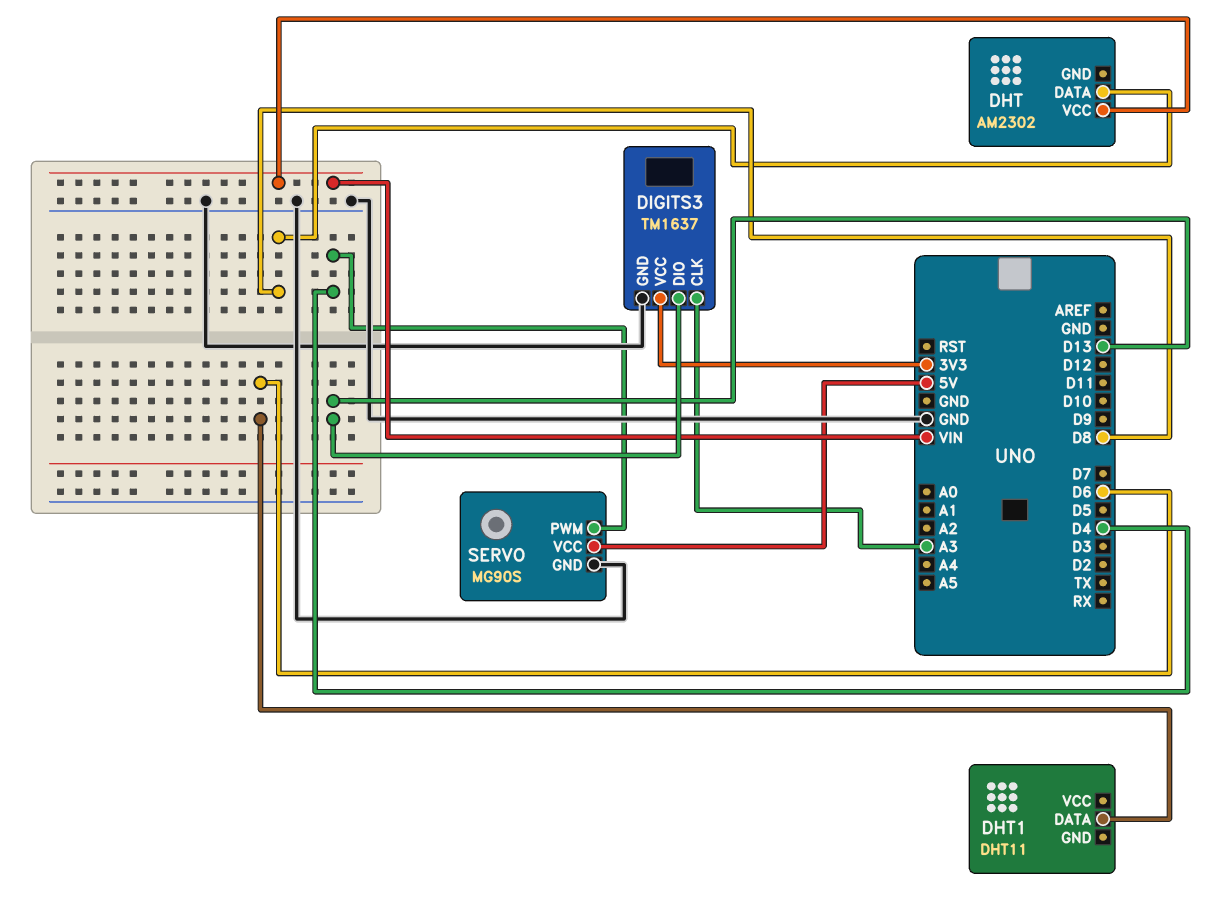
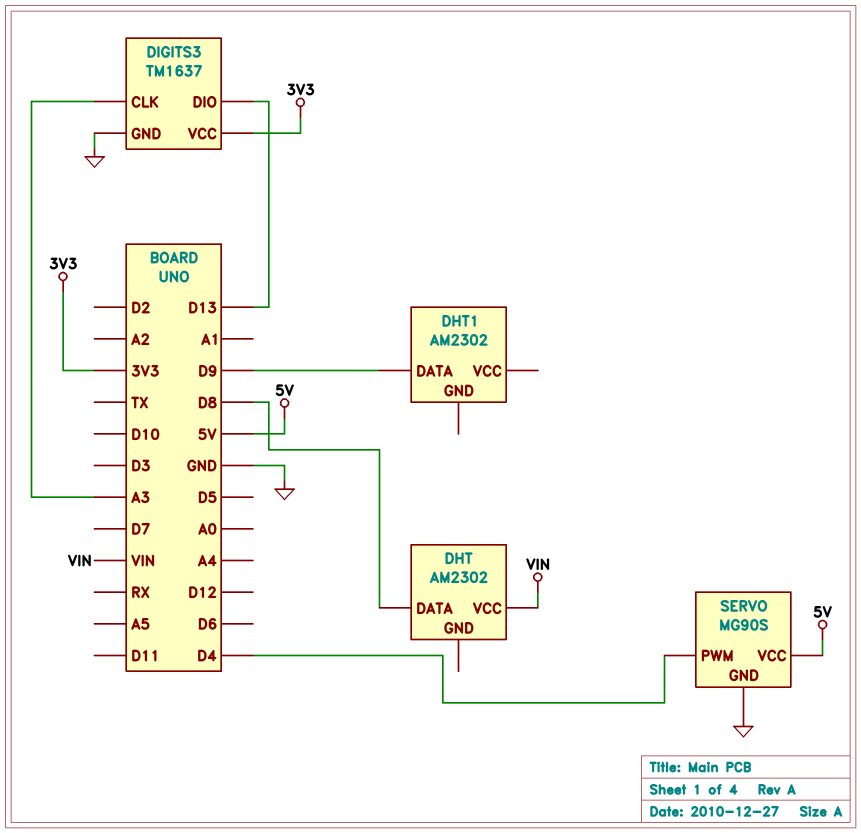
DHT1: DHT11 -> AM2302
DHT1 pin DATA: D6 -> D9

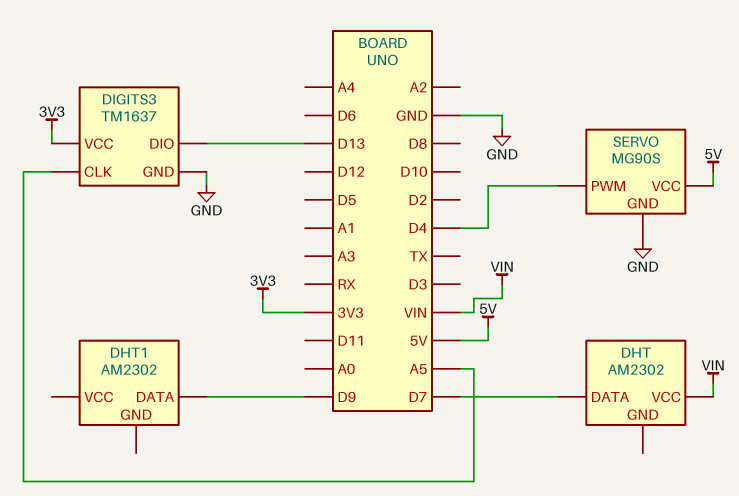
DHT pin DATA: D8 -> D7
DIGITS3 pin CLK: A3 -> A5

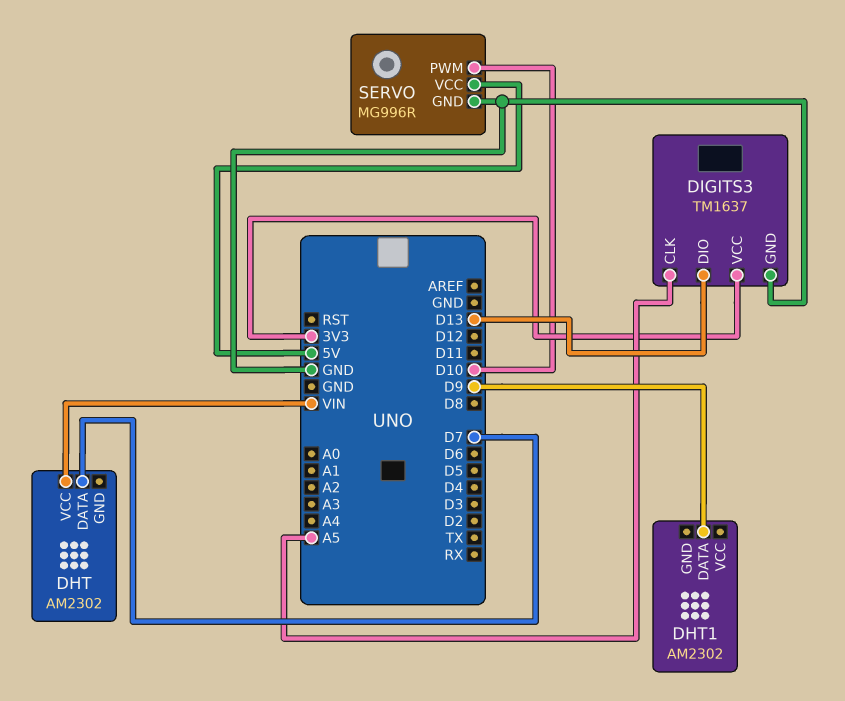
SERVO: MG90S -> MG996R
SERVO pin PWM: D4 -> D10

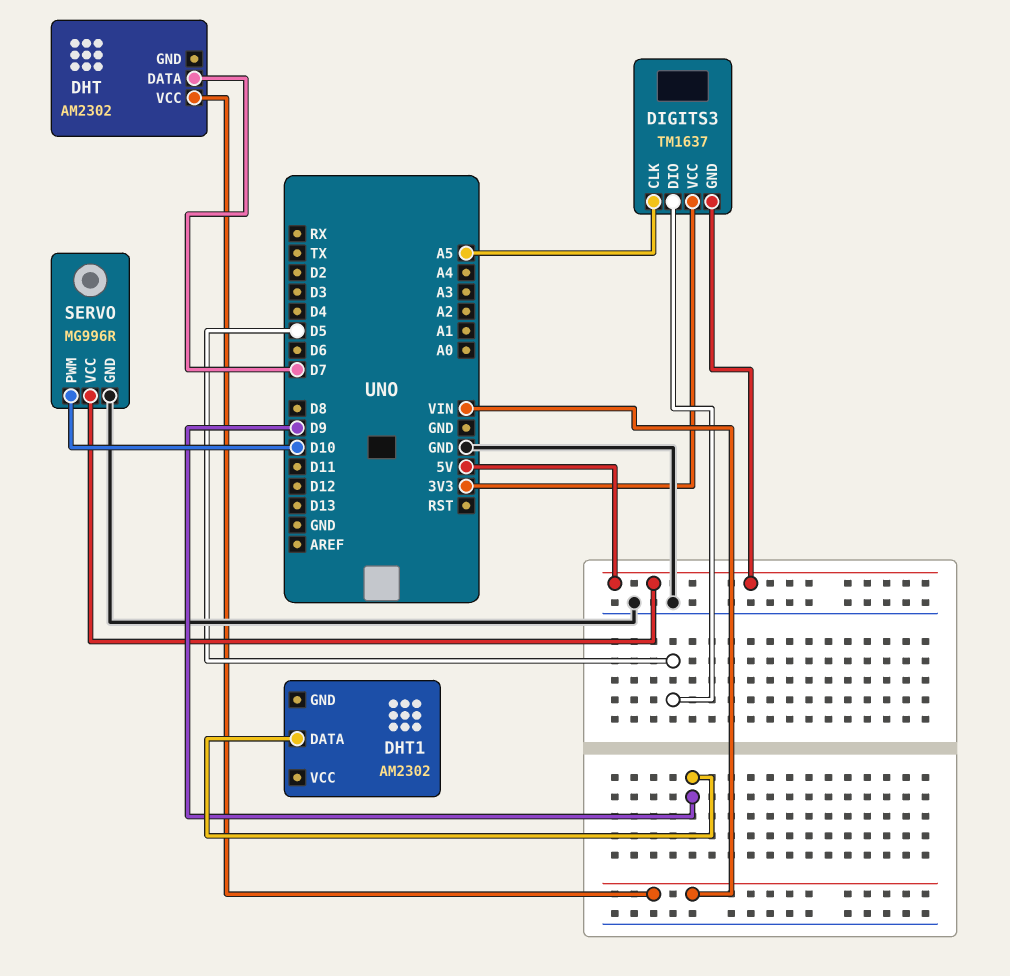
DIGITS3 pin DIO: D13 -> D5
DIGITS3 pin GND: GND -> 5V

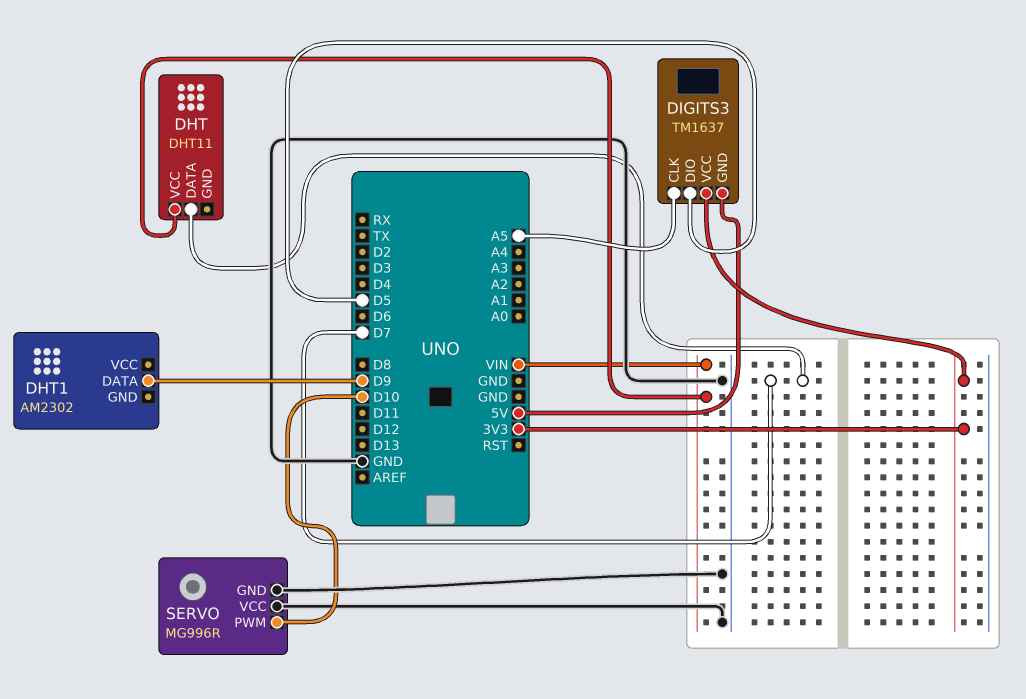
DHT: AM2302 -> DHT11
SERVO pin VCC: 5V -> GND

